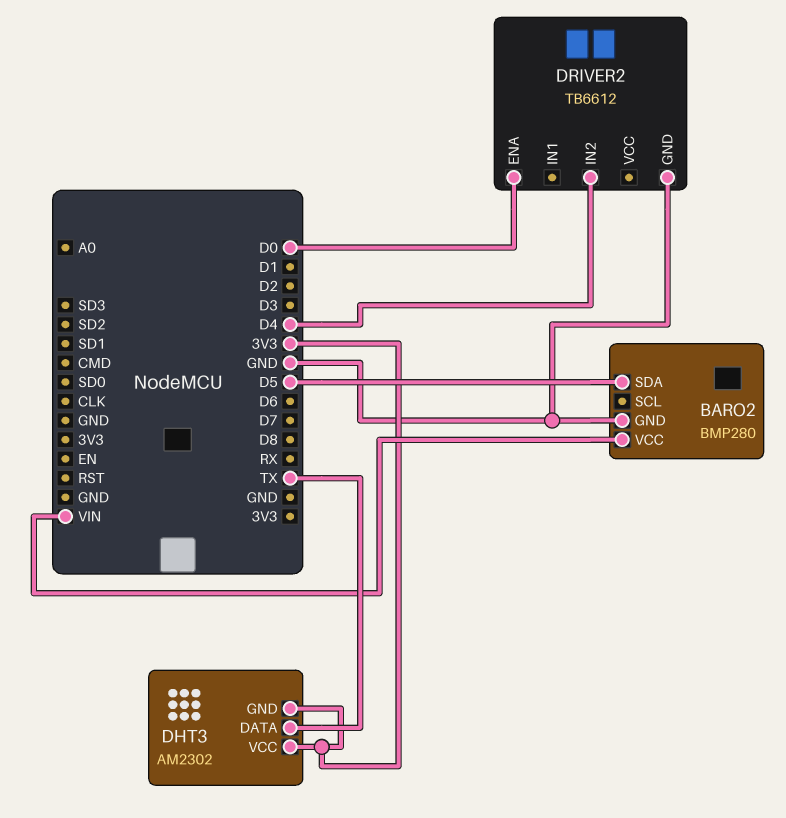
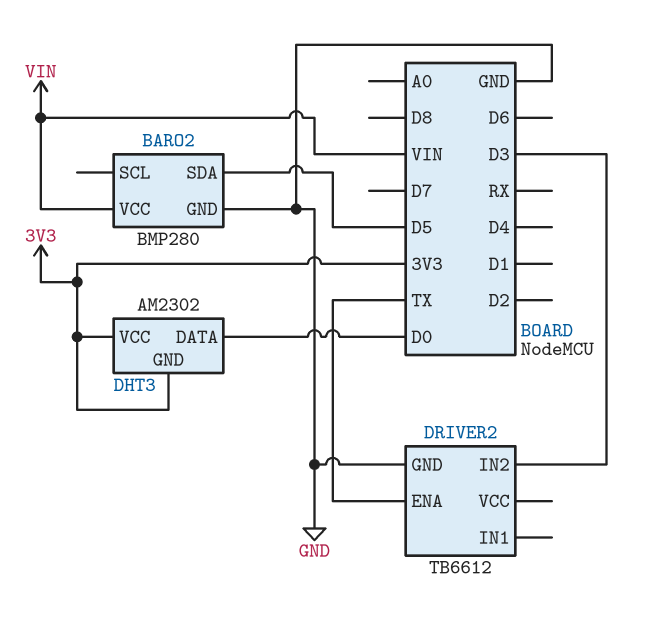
DHT3 pin DATA: TX -> D0
DRIVER2 pin ENA: D0 -> TX
DRIVER2 pin IN2: D4 -> D3

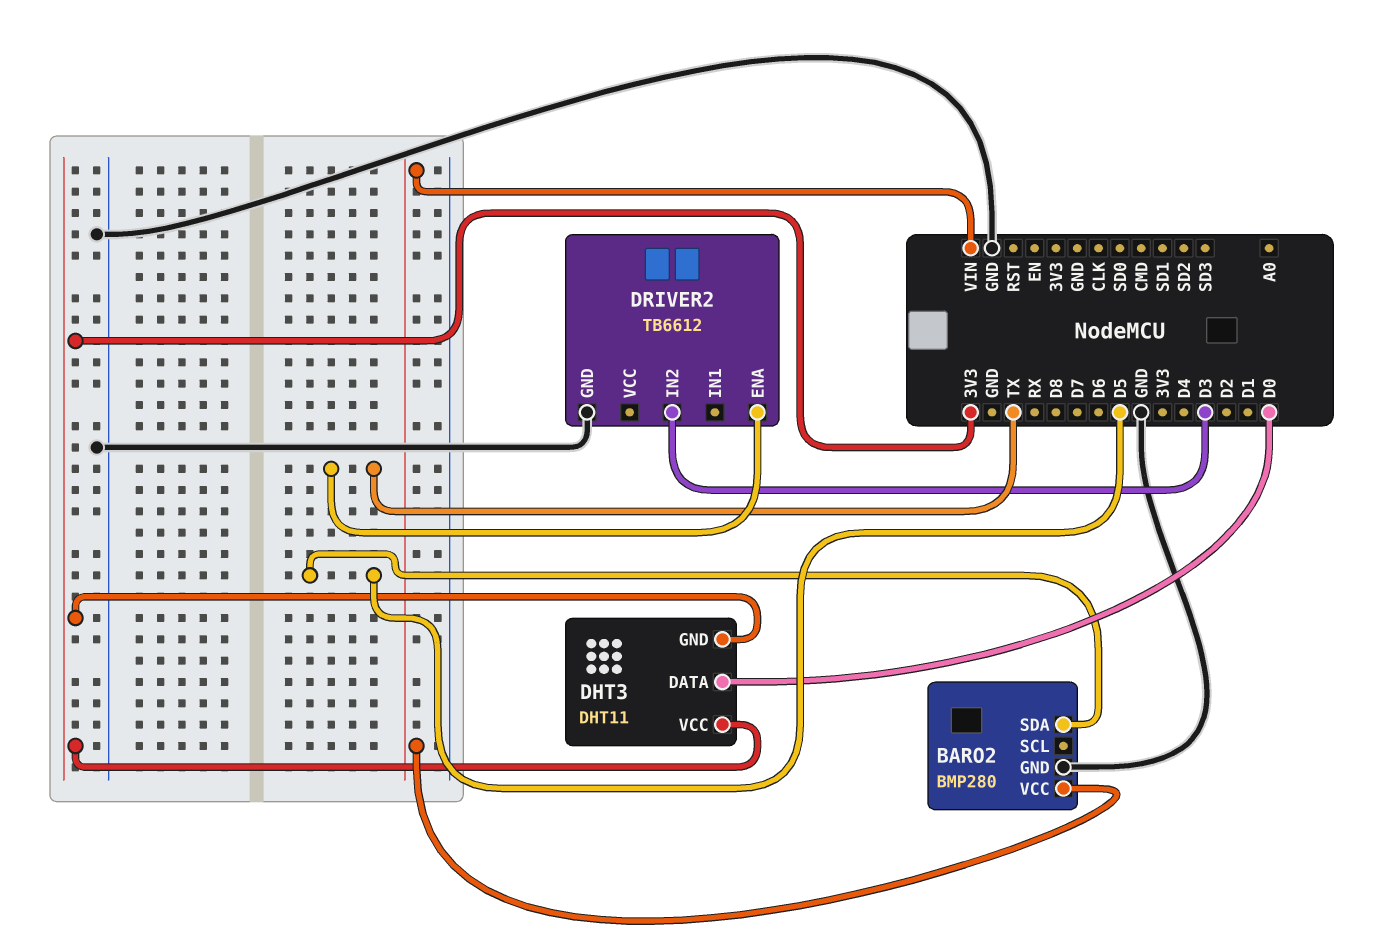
DHT3: AM2302 -> DHT11

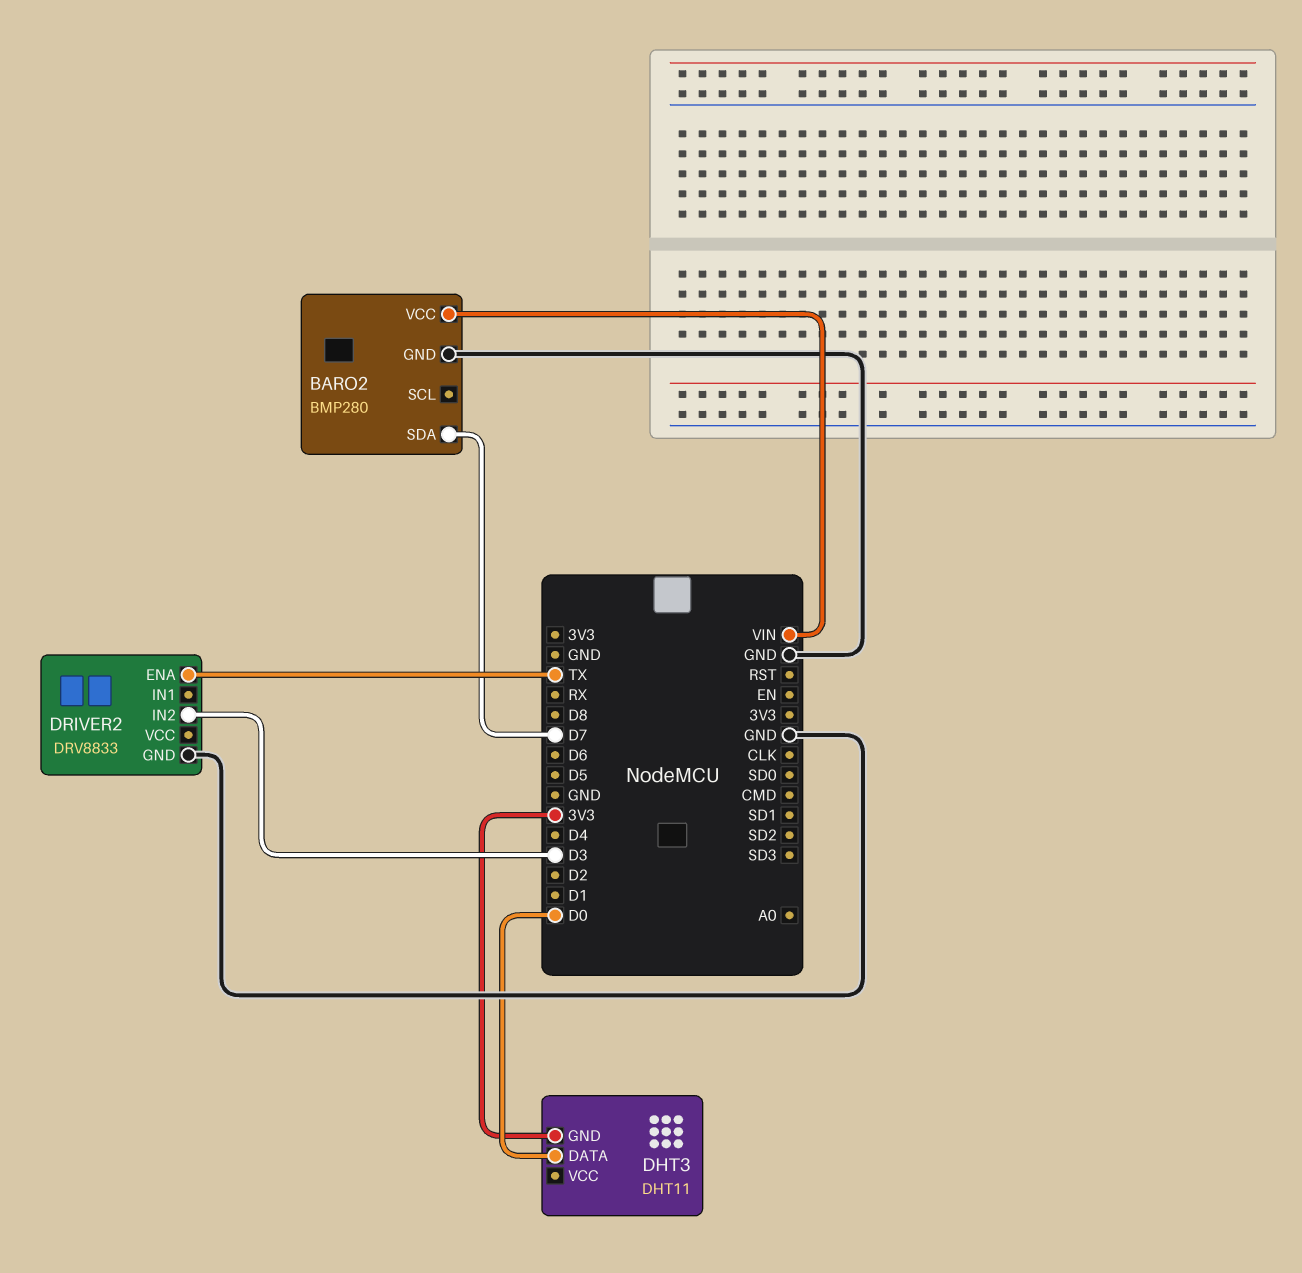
BARO2 pin SDA: D5 -> D7
DHT3 pin VCC: 3V3 -> none
DRIVER2: TB6612 -> DRV8833

